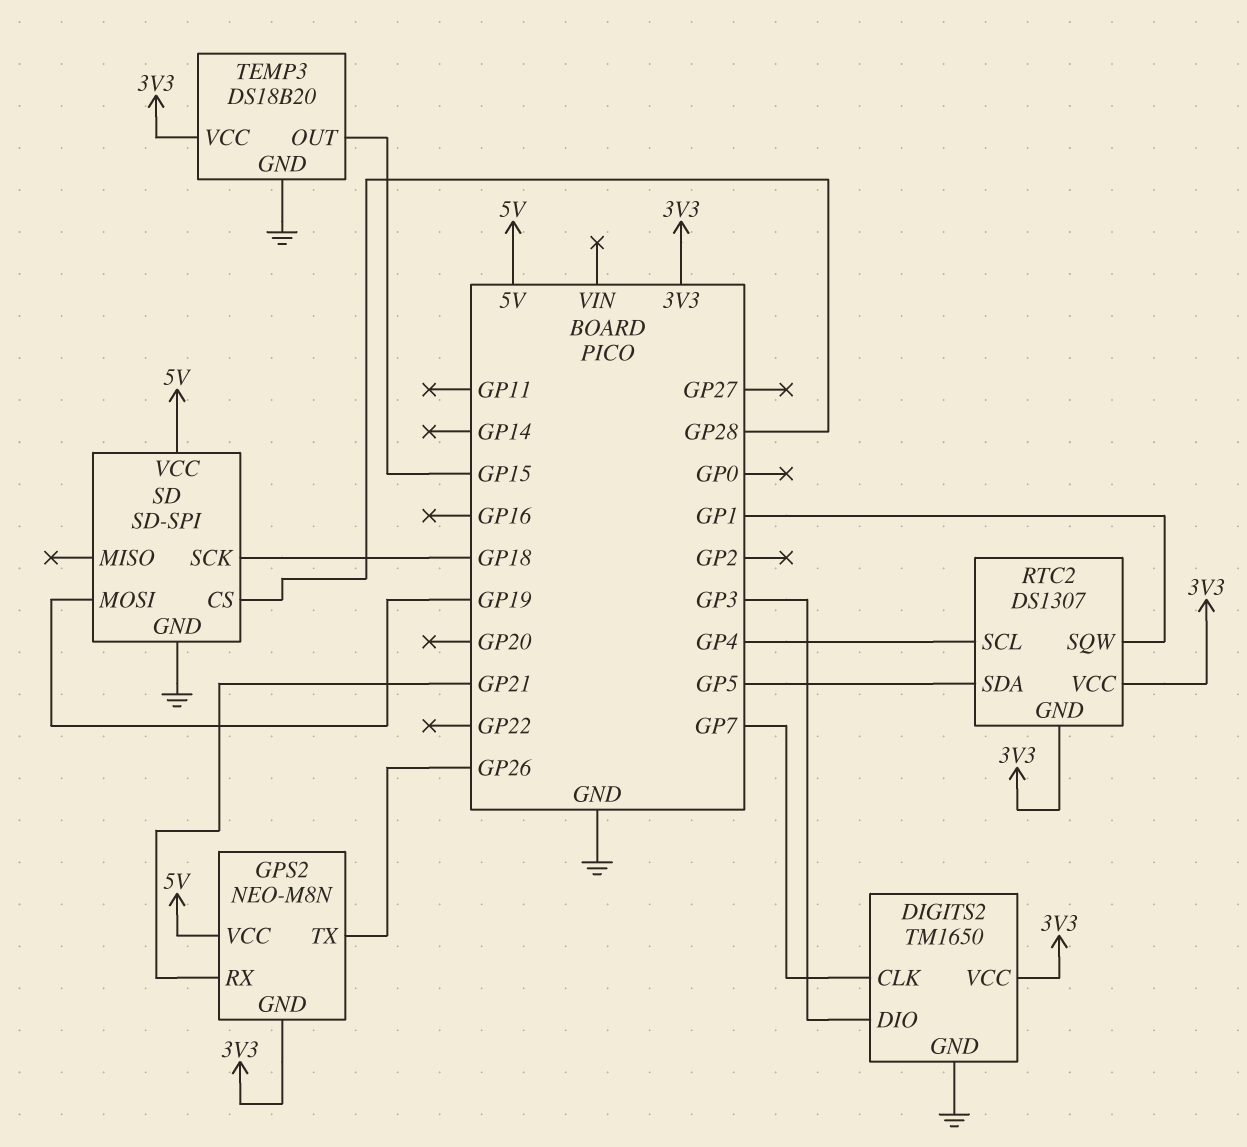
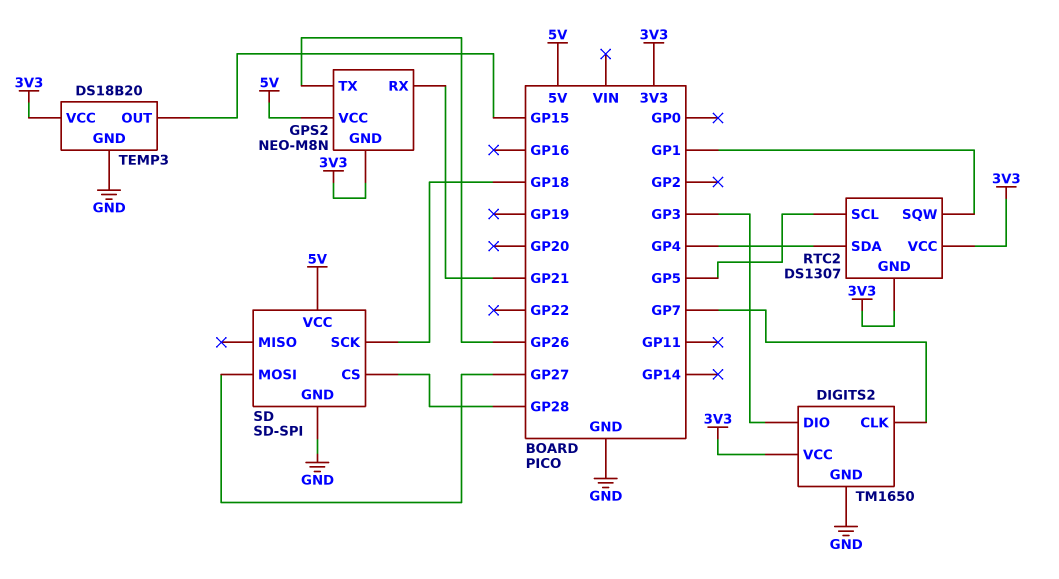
RTC2 pin SCL: GP4 -> GP5
RTC2 pin SDA: GP5 -> GP4
SD pin MOSI: GP19 -> GP27

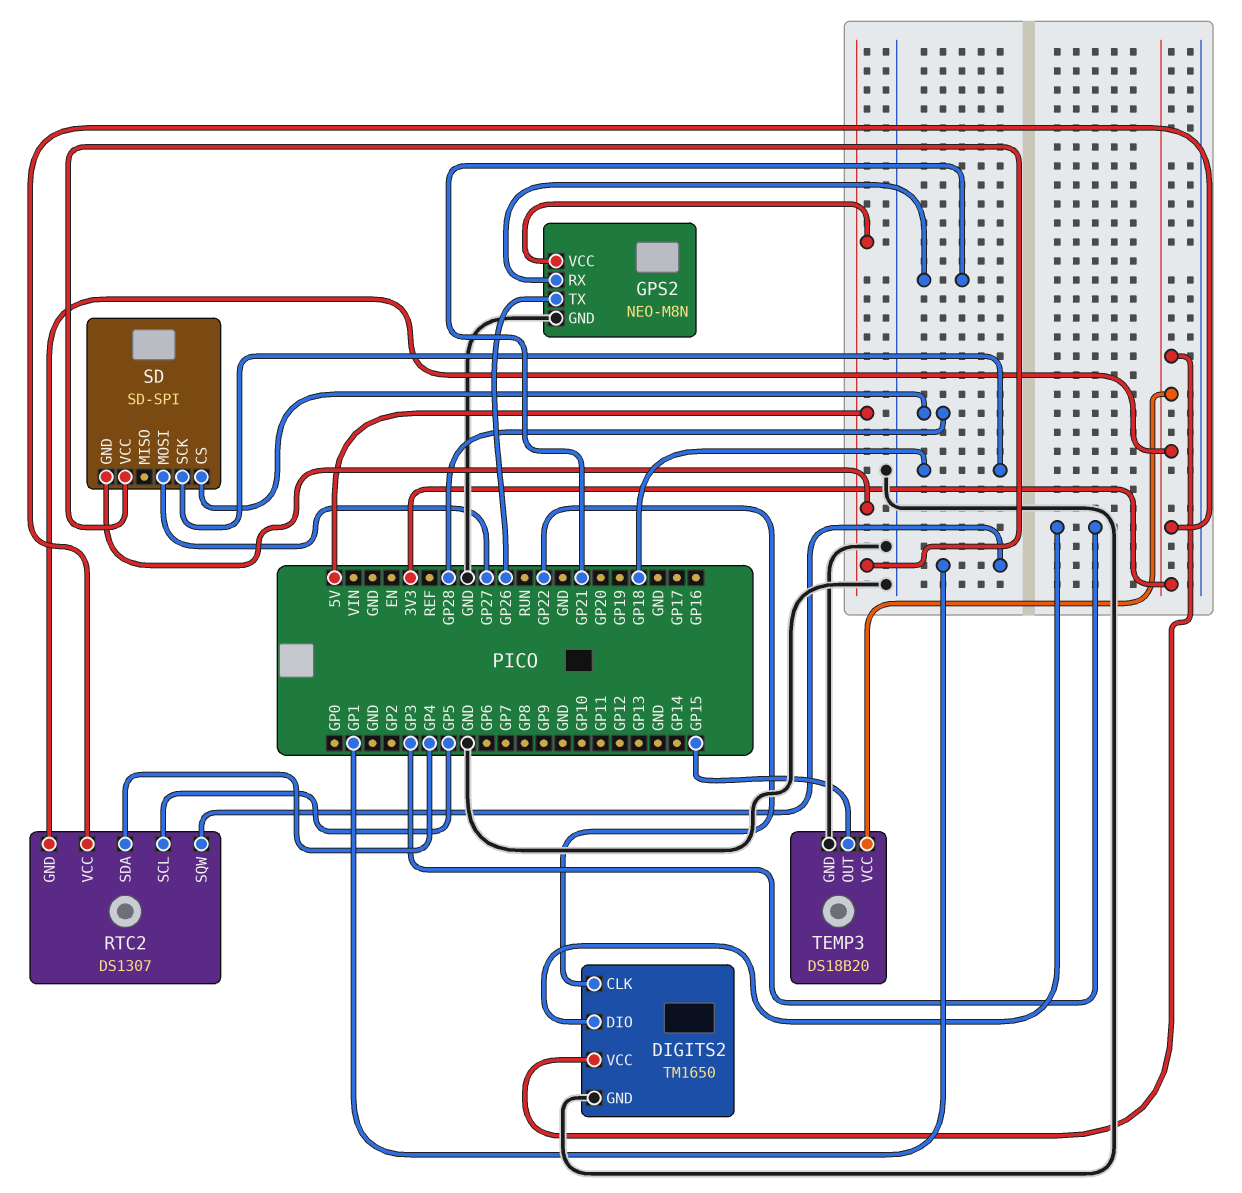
DIGITS2 pin CLK: GP7 -> GP22
GPS2 pin GND: 3V3 -> GND
SD pin GND: GND -> 5V

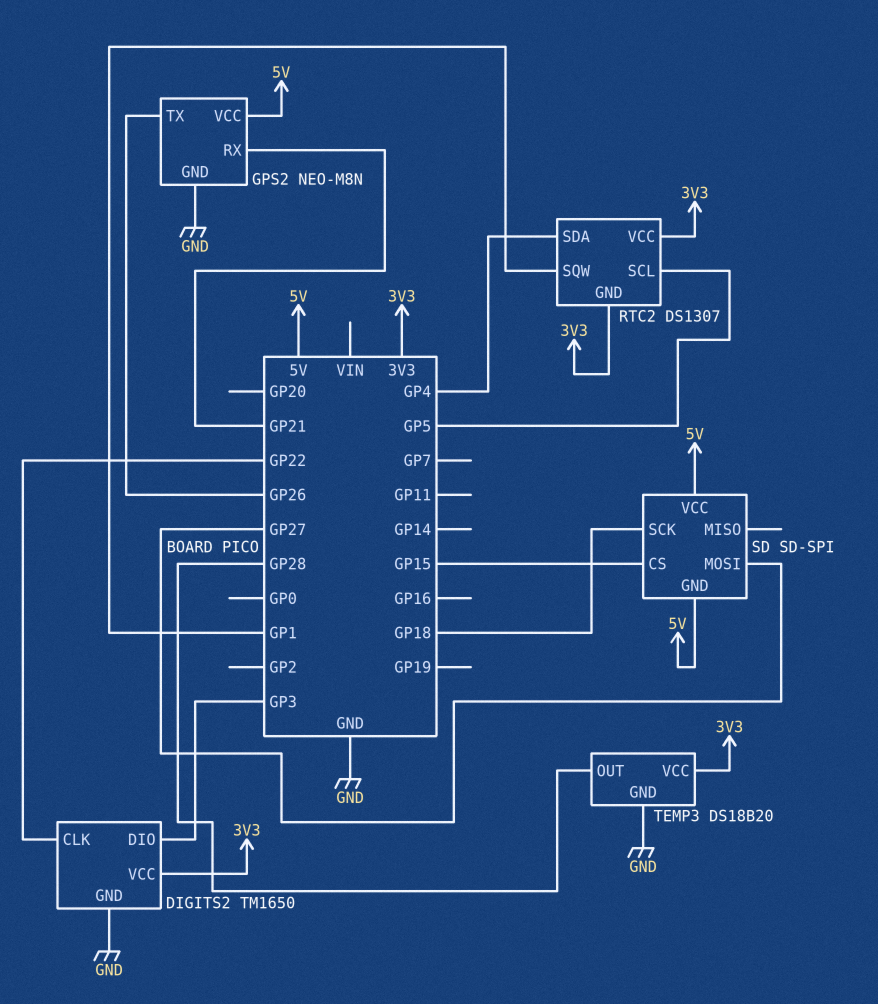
SD pin CS: GP28 -> GP15
TEMP3 pin OUT: GP15 -> GP28

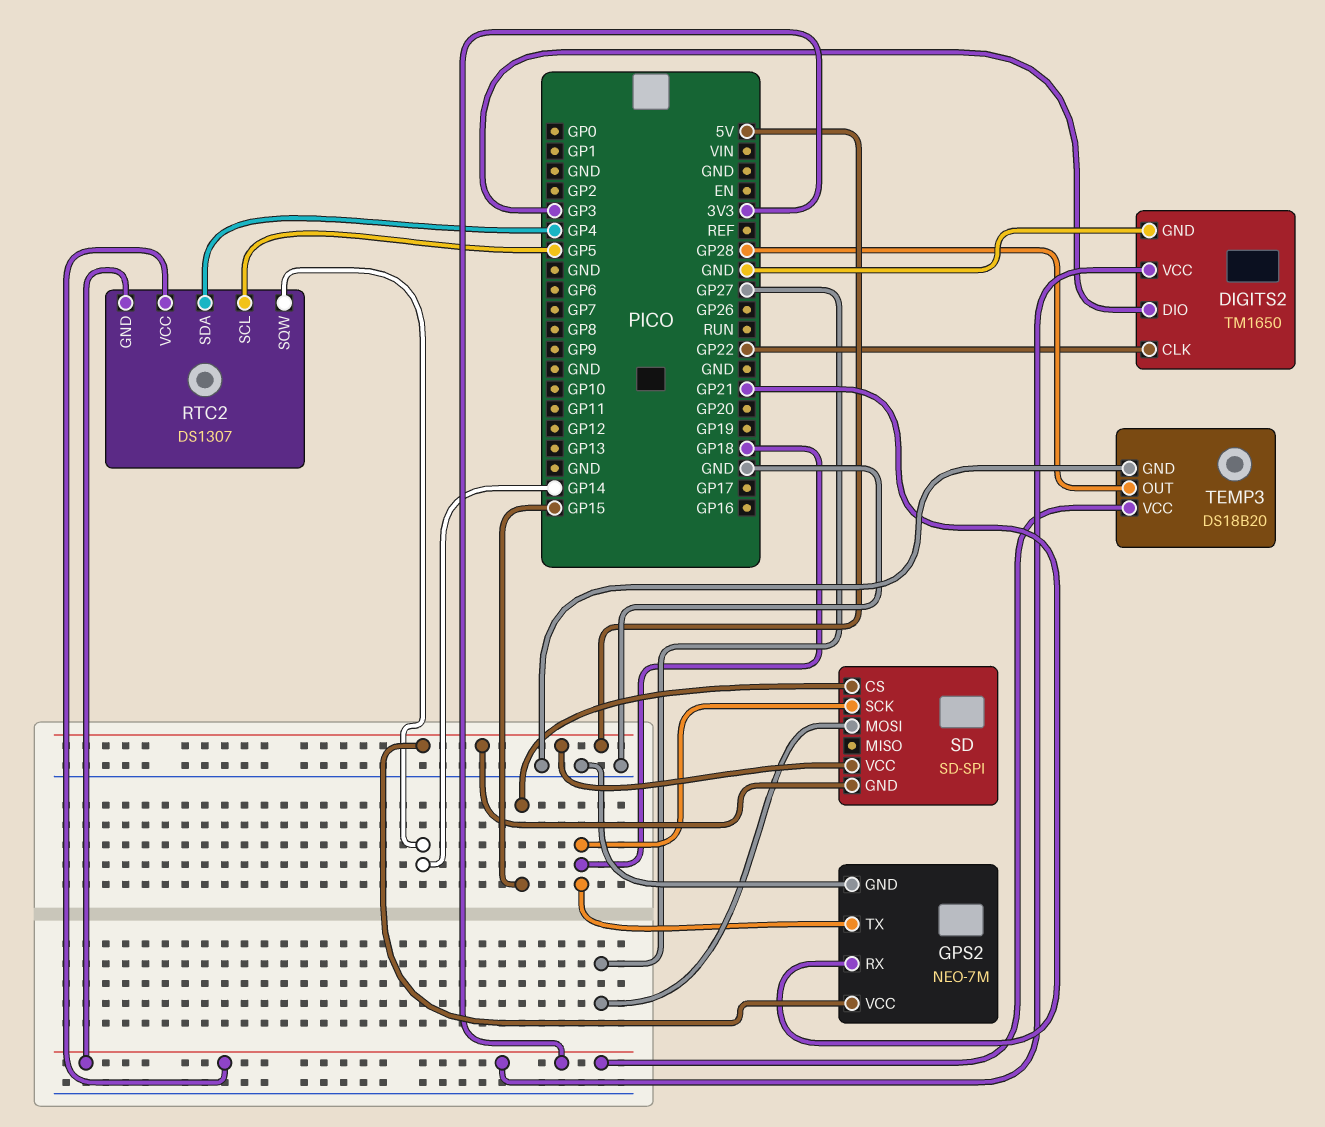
GPS2: NEO-M8N -> NEO-7M
GPS2 pin TX: GP26 -> GP18
RTC2 pin SQW: GP1 -> GP14

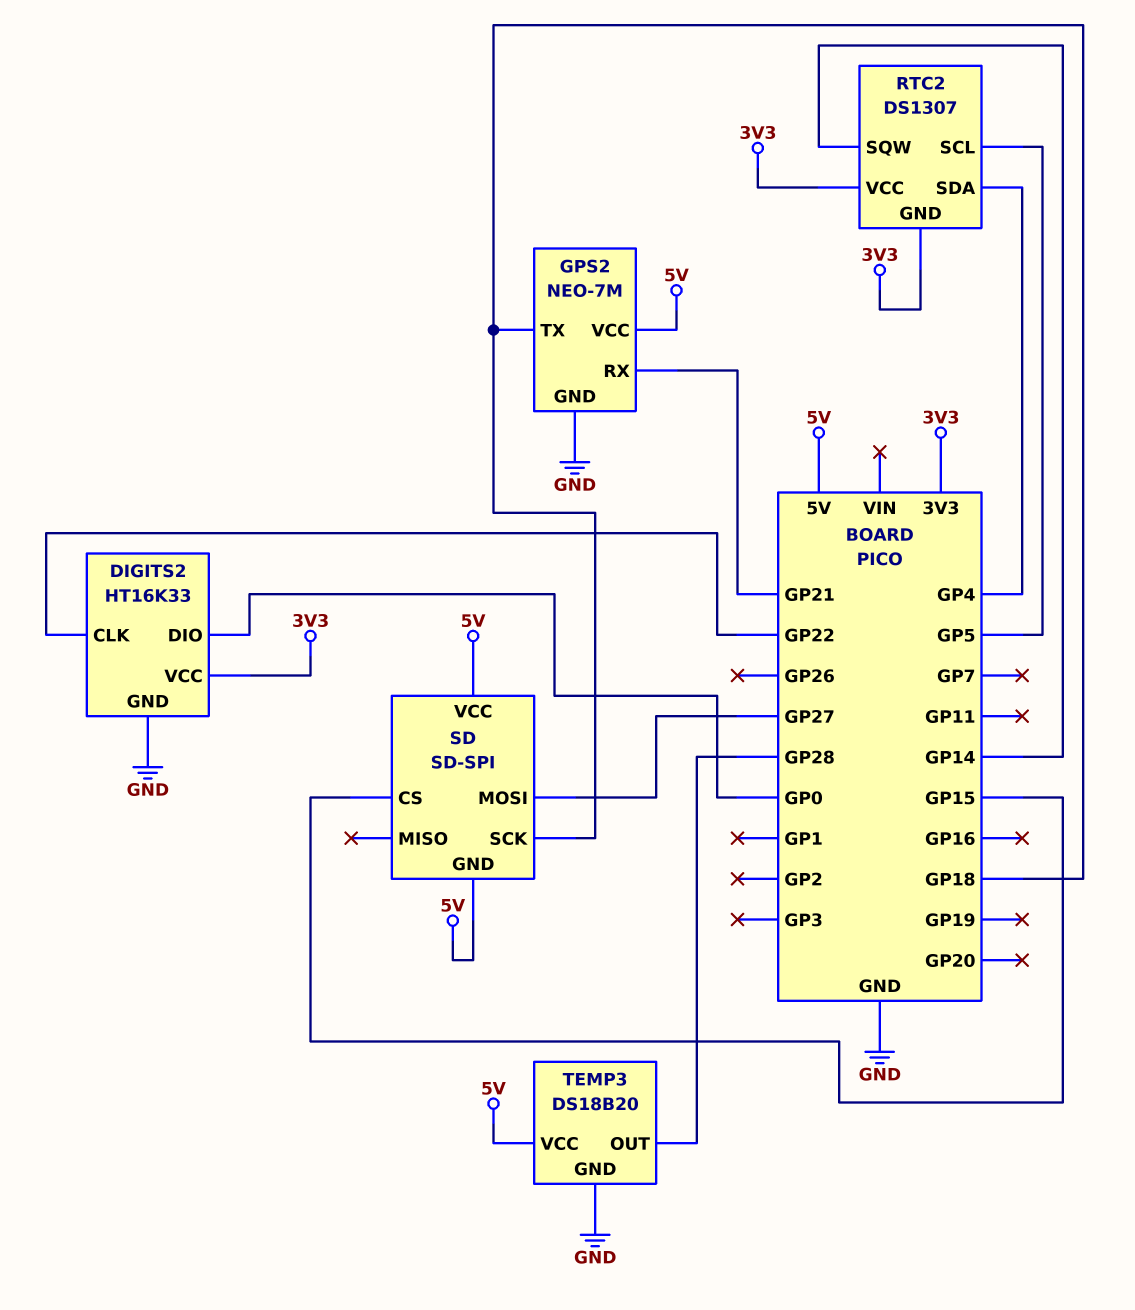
DIGITS2: TM1650 -> HT16K33
DIGITS2 pin DIO: GP3 -> GP0
TEMP3 pin VCC: 3V3 -> 5V

